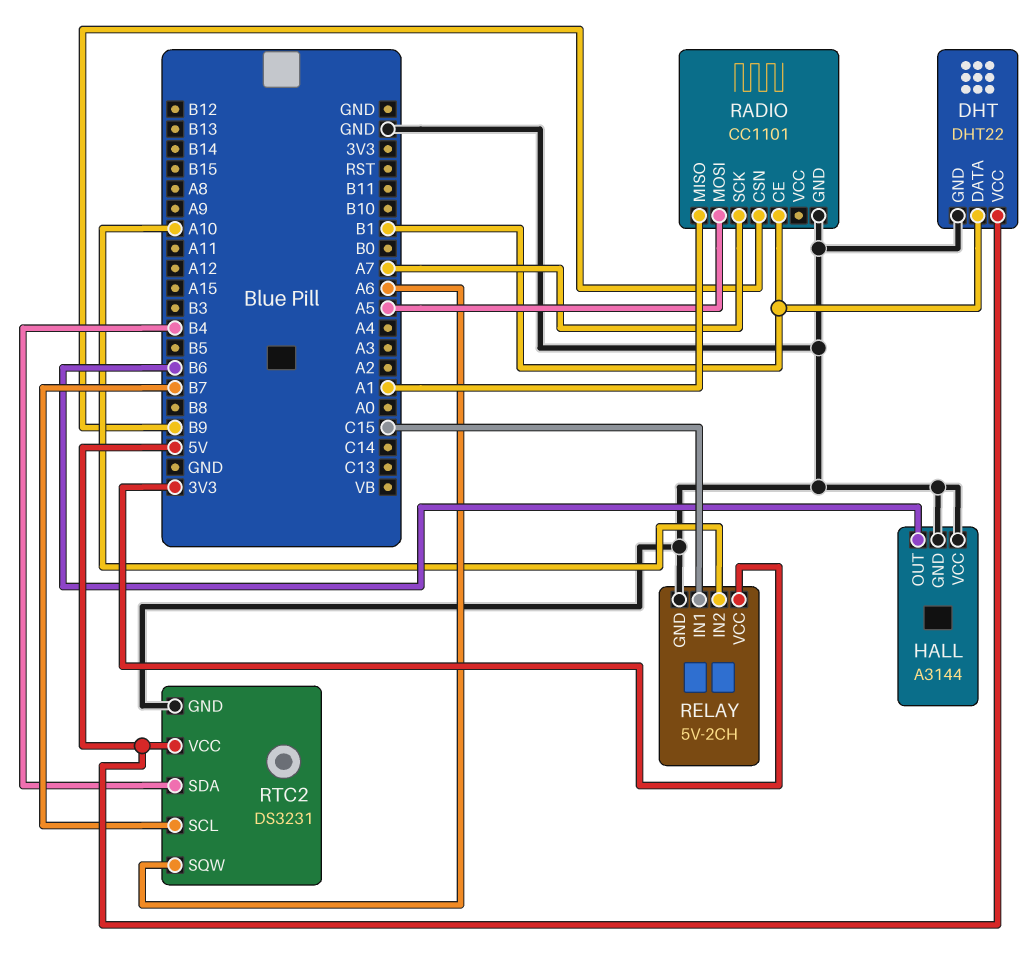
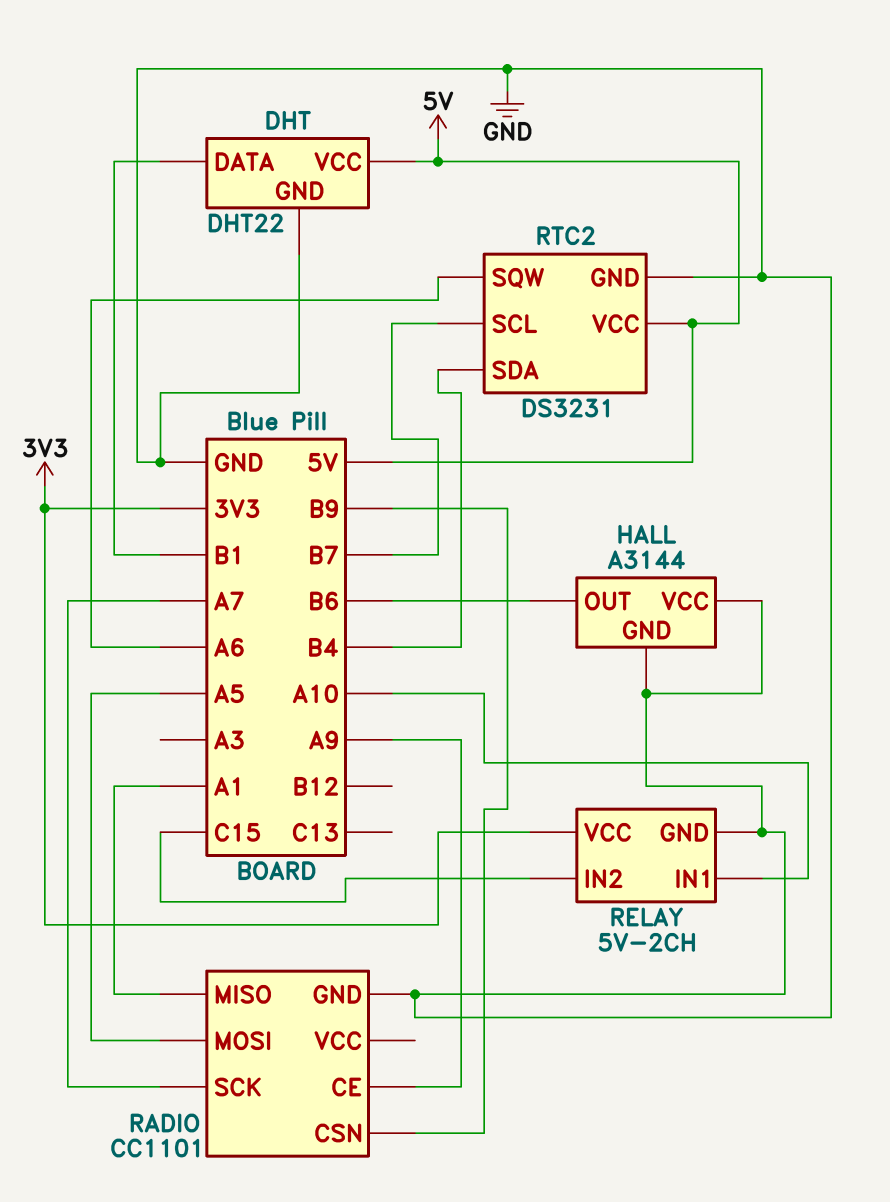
RADIO pin CE: B1 -> A9
RELAY pin IN1: C15 -> A10
RELAY pin IN2: A10 -> C15

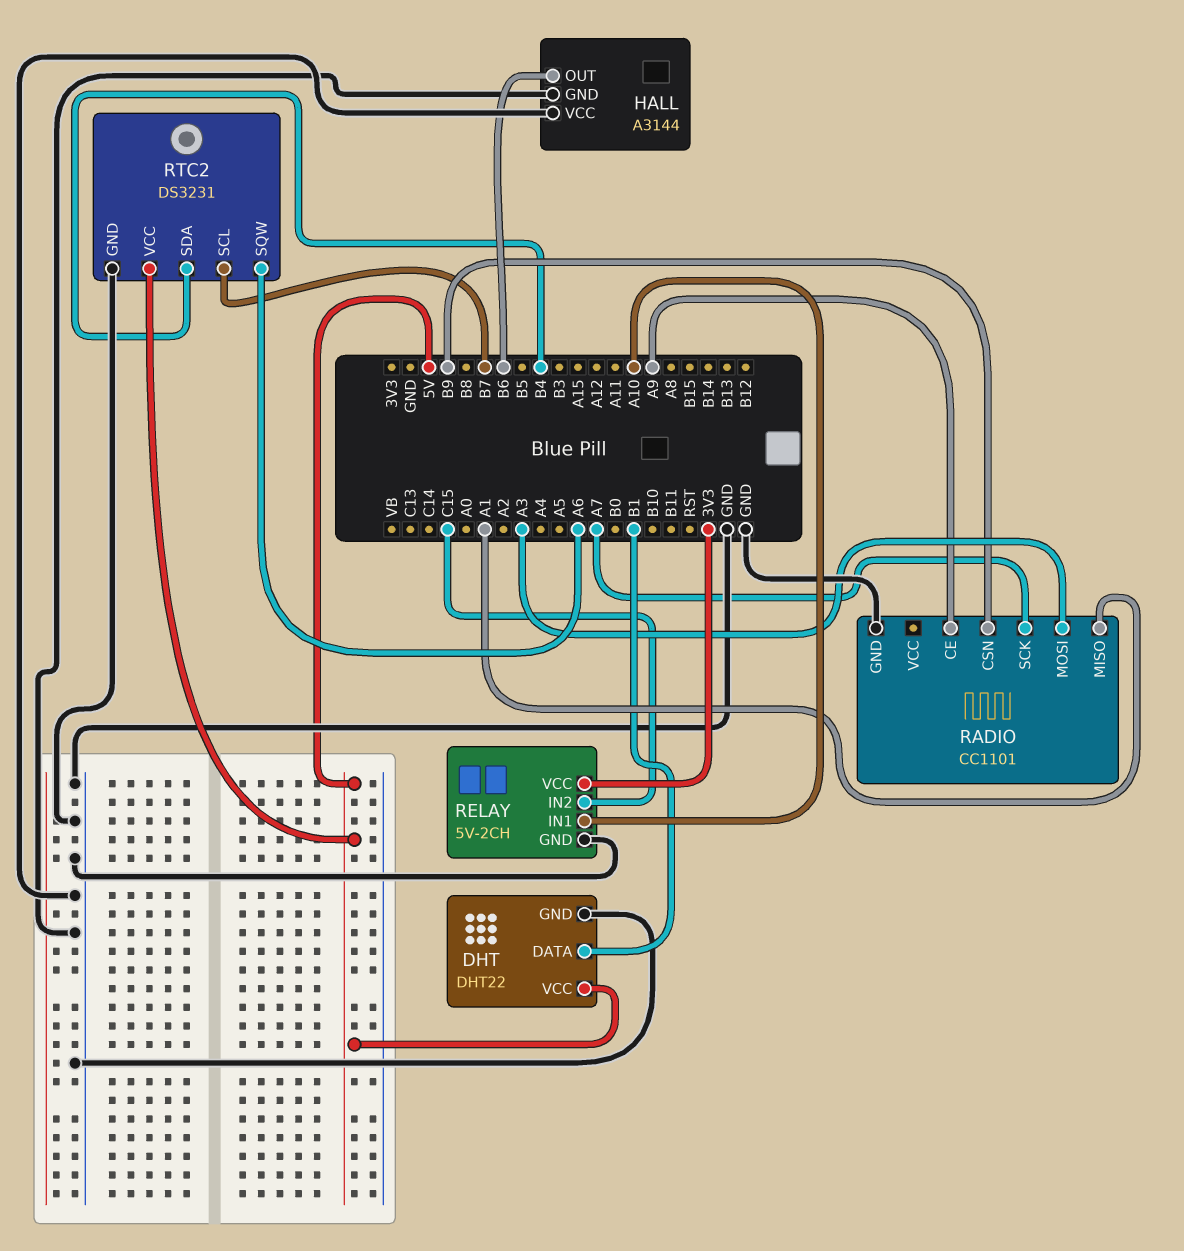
RADIO pin MOSI: A5 -> A3

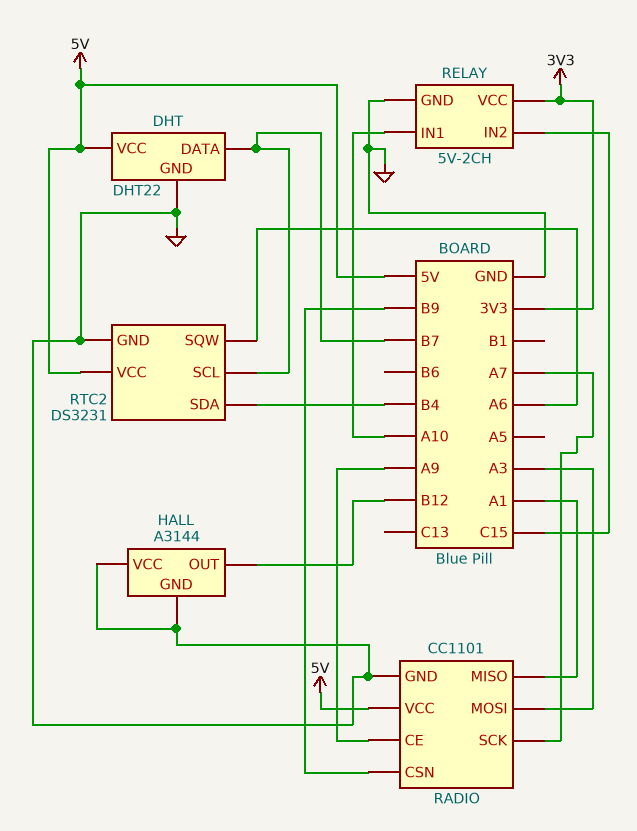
DHT pin DATA: B1 -> B7
HALL pin OUT: B6 -> B12
RADIO pin VCC: none -> 5V

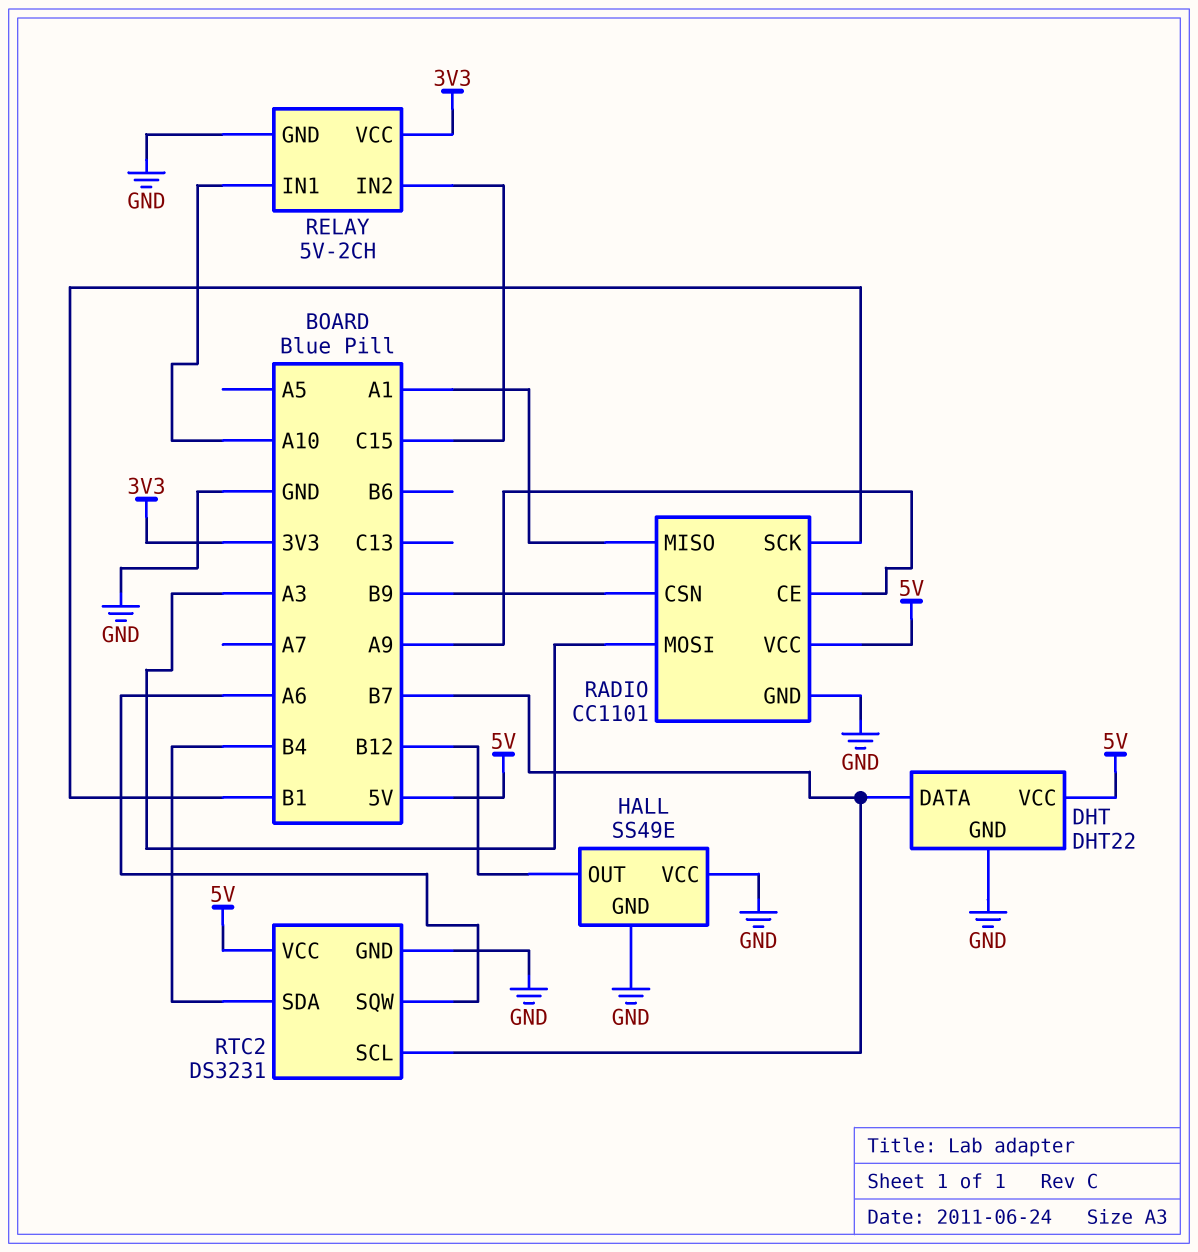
HALL: A3144 -> SS49E
RADIO pin SCK: A7 -> B1

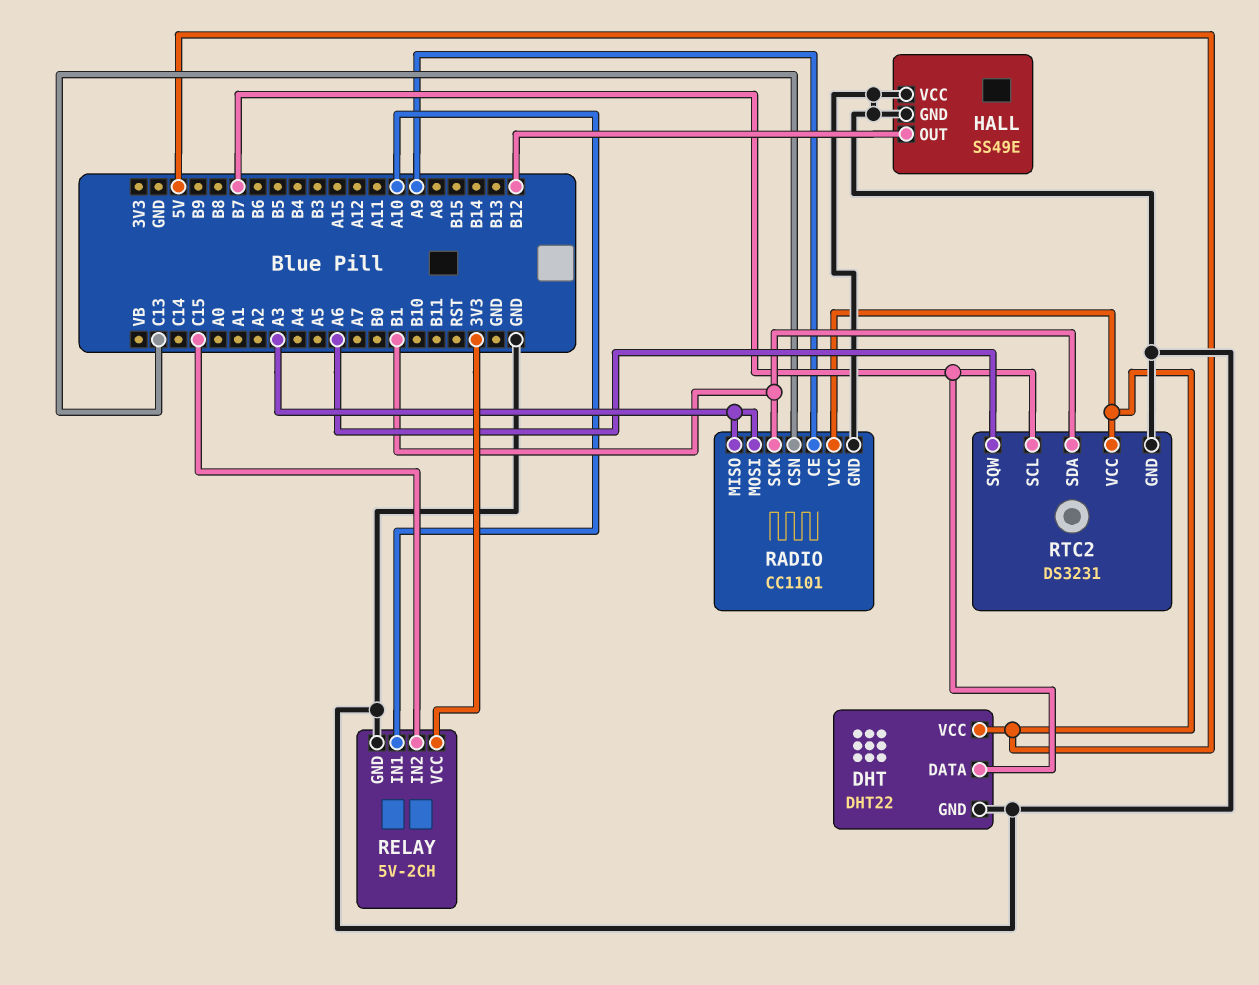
RADIO pin CSN: B9 -> C13
RADIO pin MISO: A1 -> A3
RTC2 pin SDA: B4 -> B1

